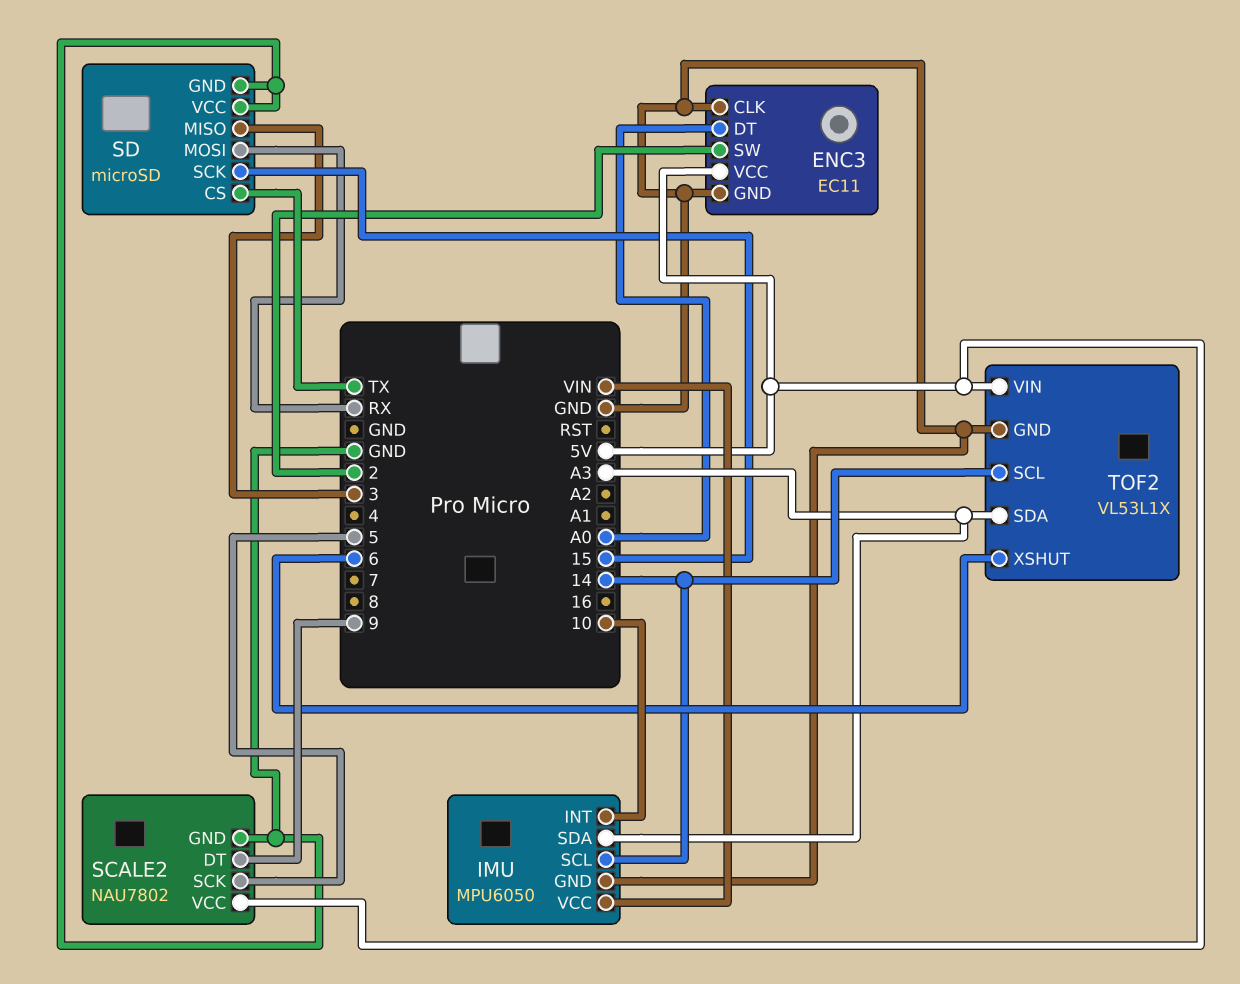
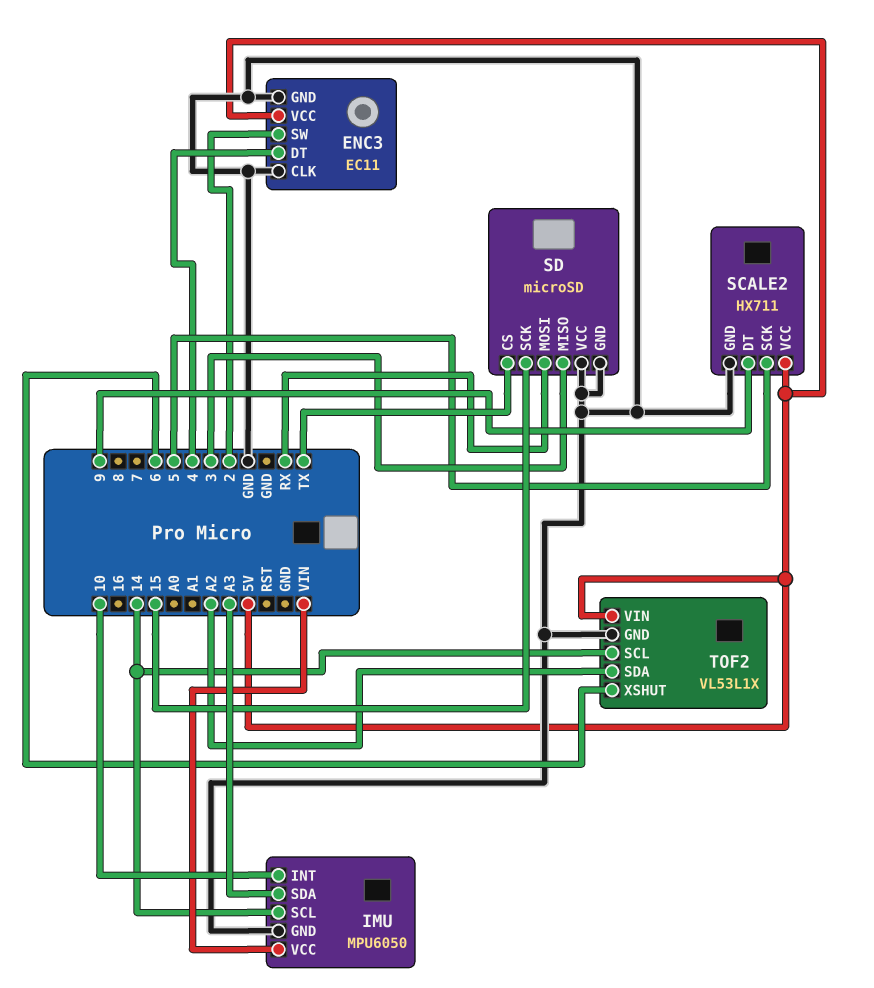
ENC3 pin DT: A0 -> 4
SCALE2: NAU7802 -> HX711
TOF2 pin SDA: A3 -> A2

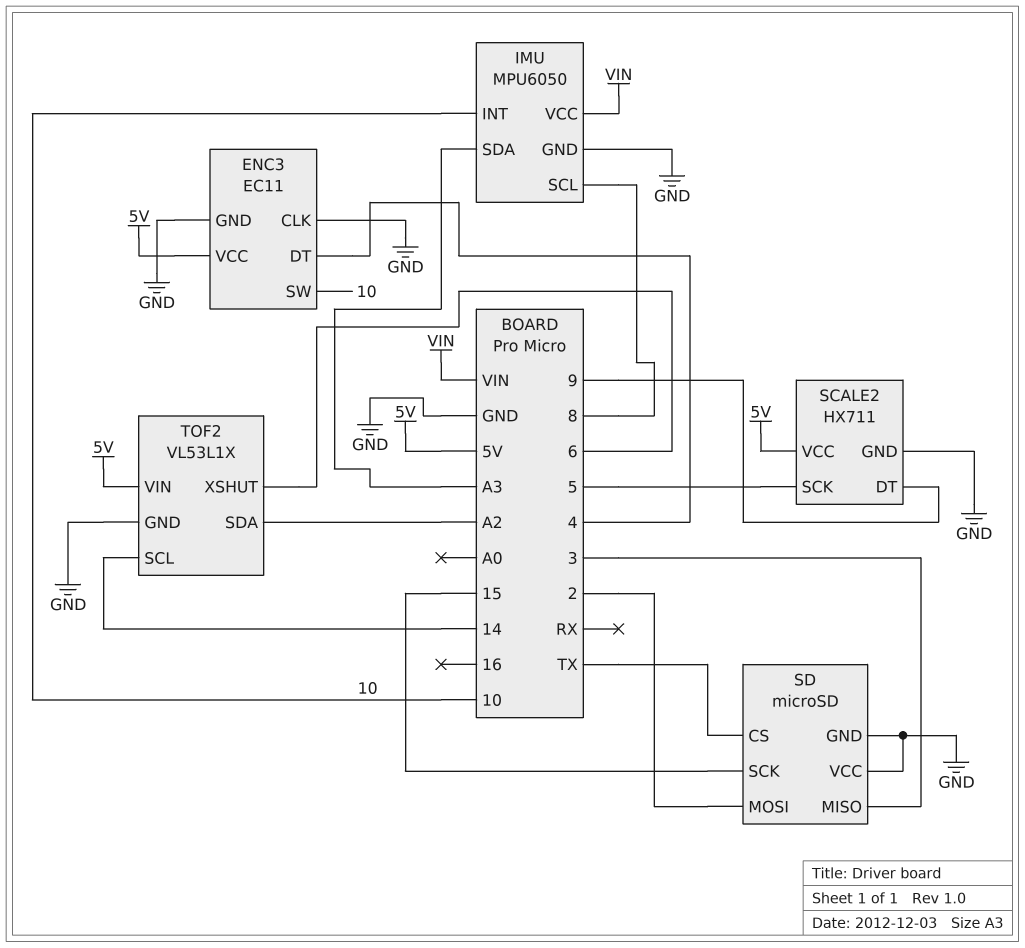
ENC3 pin SW: 2 -> 10
IMU pin SCL: 14 -> 8
SD pin MOSI: RX -> 2

